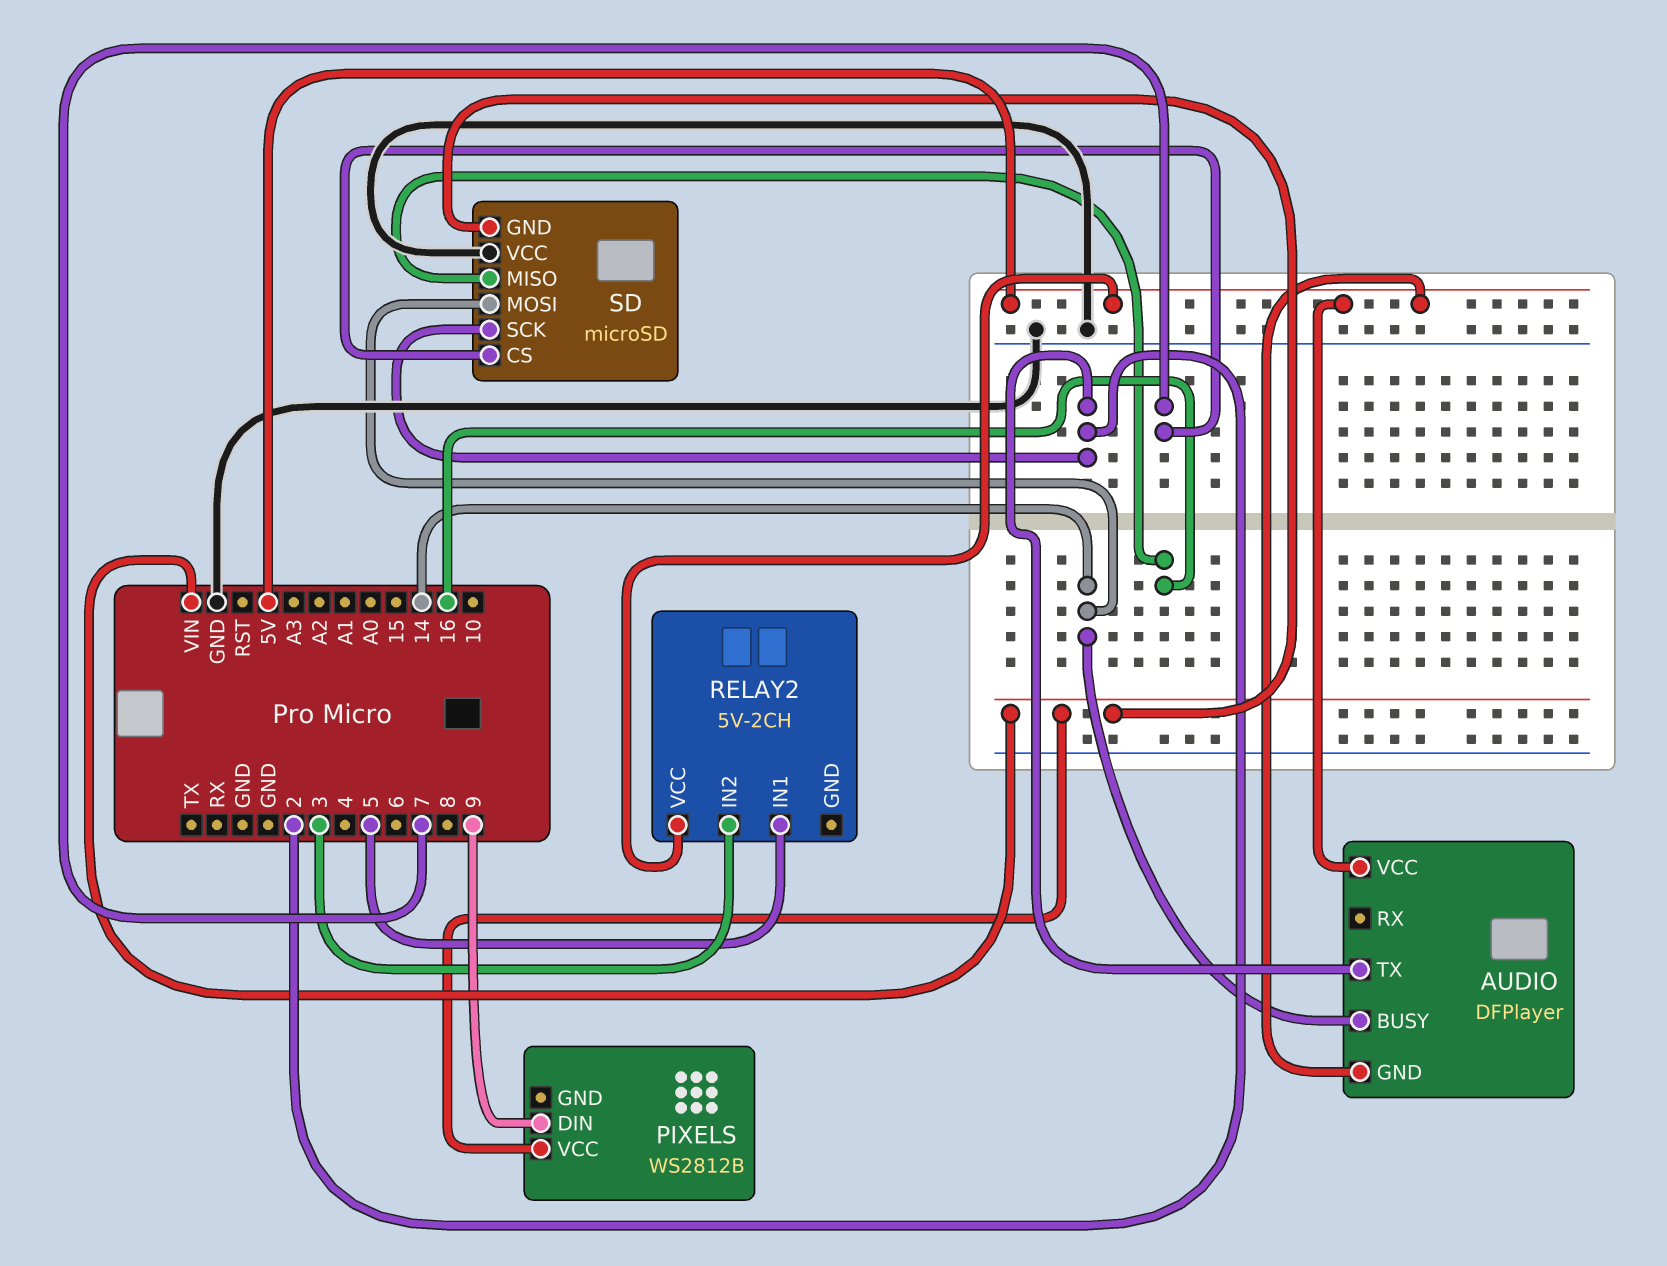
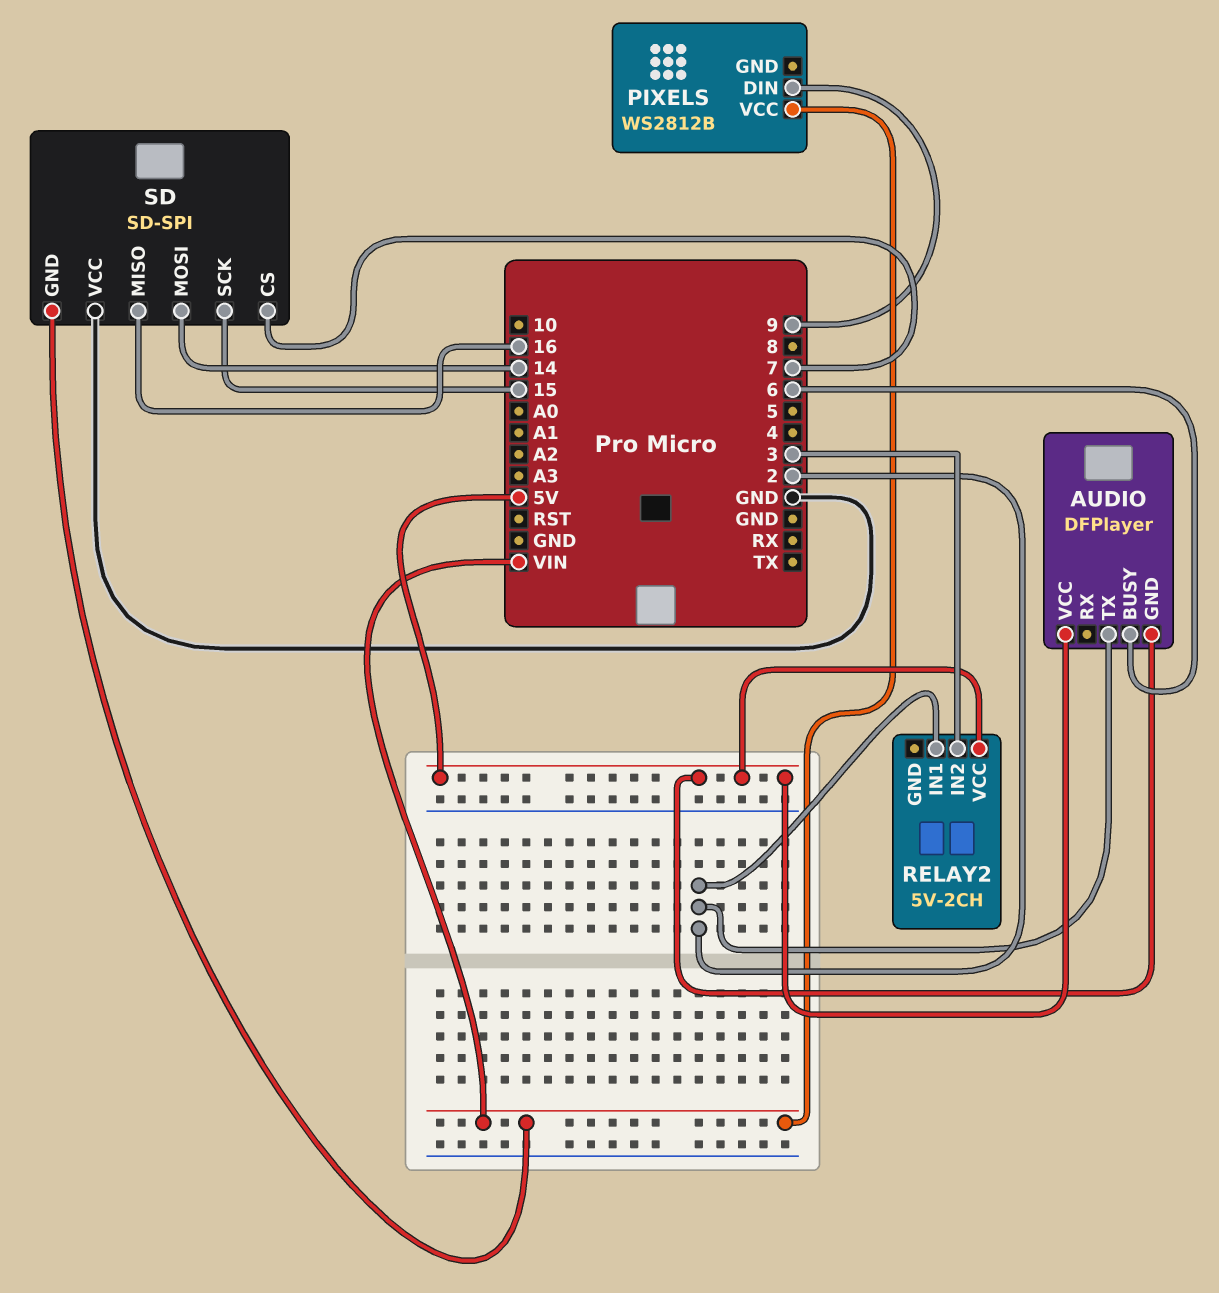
AUDIO pin BUSY: 14 -> 6
RELAY2 pin IN1: 5 -> 2
SD: microSD -> SD-SPI
SD pin SCK: 2 -> 15

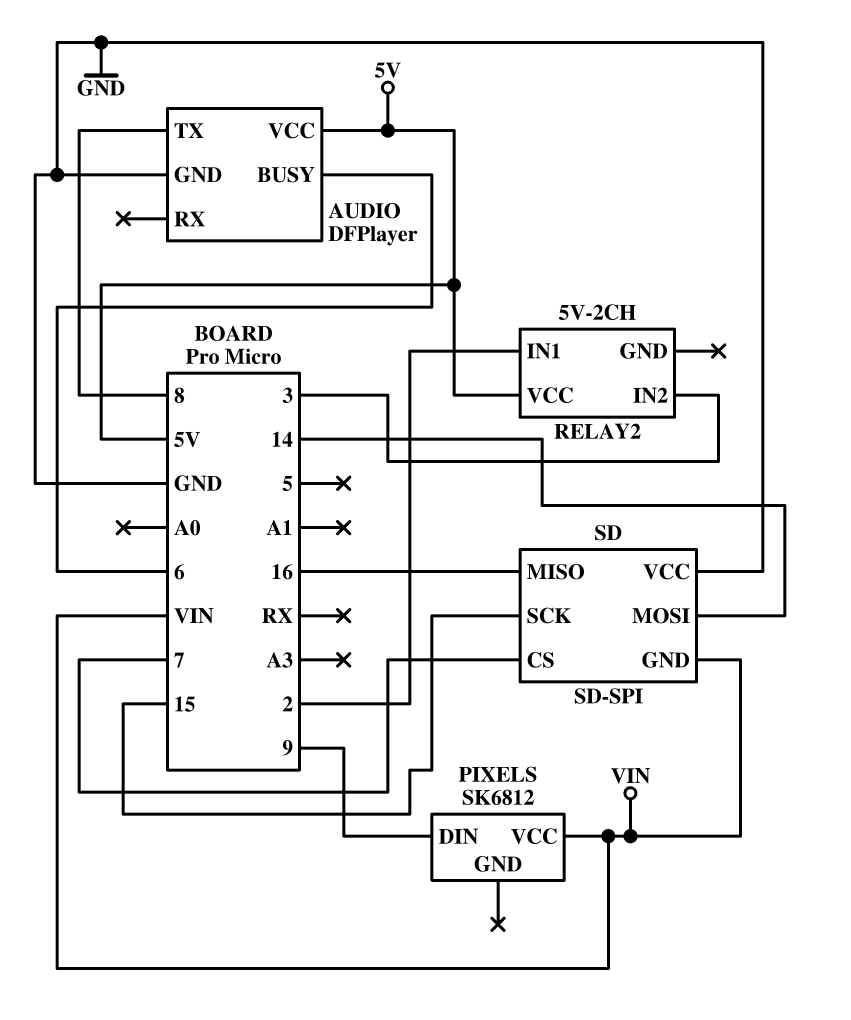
AUDIO pin GND: 5V -> GND
AUDIO pin TX: 2 -> 8
PIXELS: WS2812B -> SK6812

